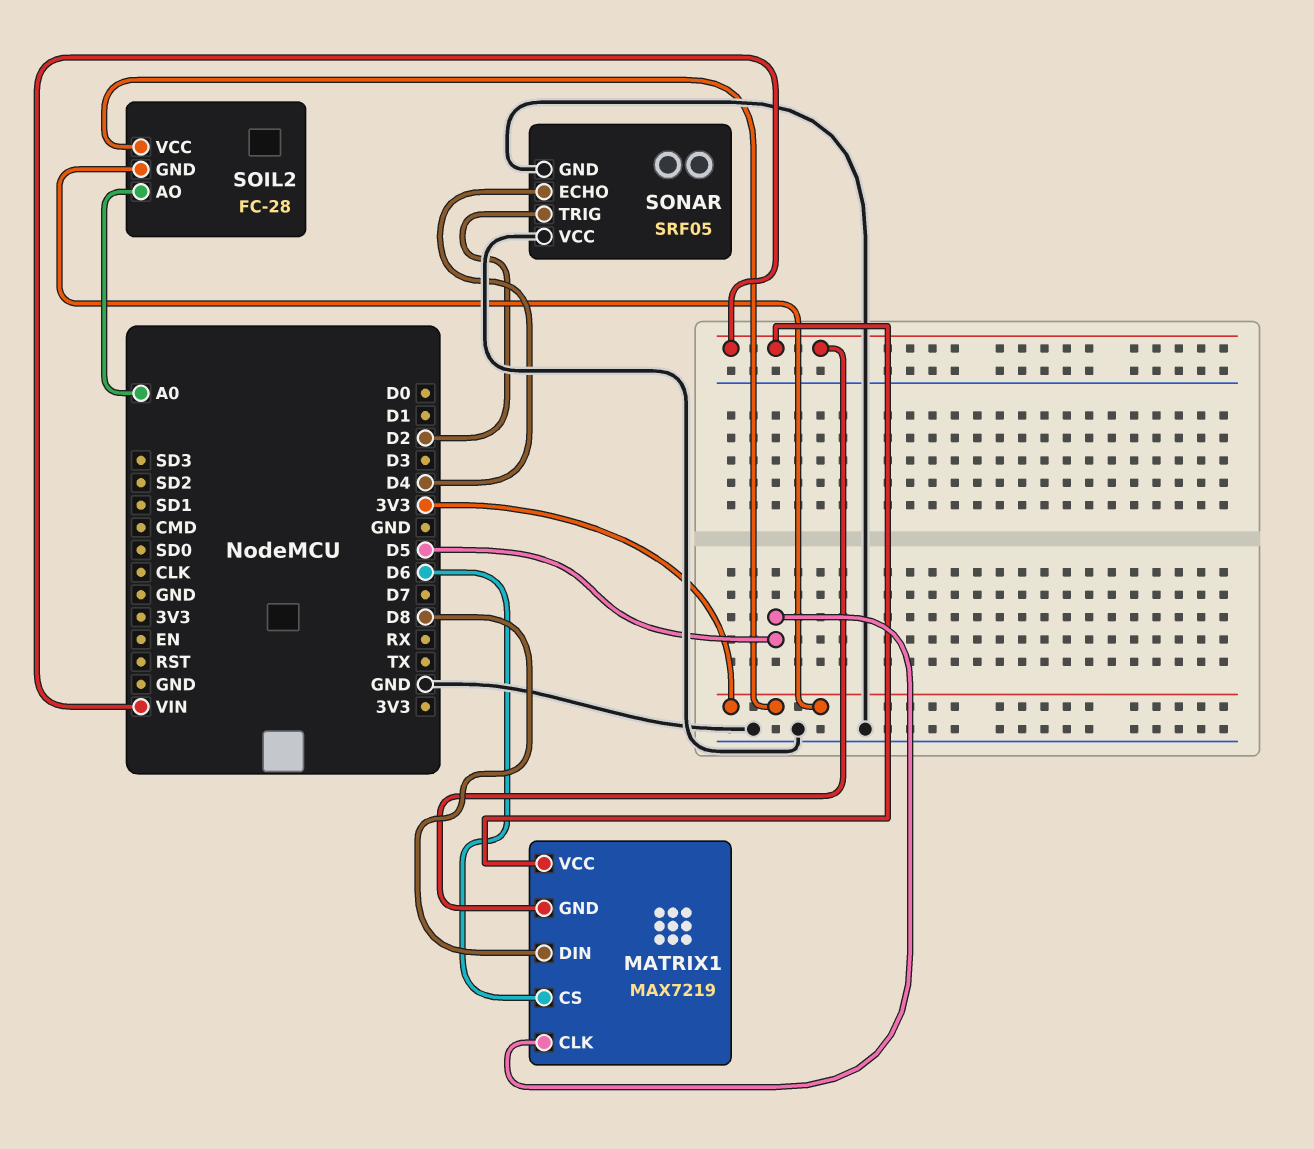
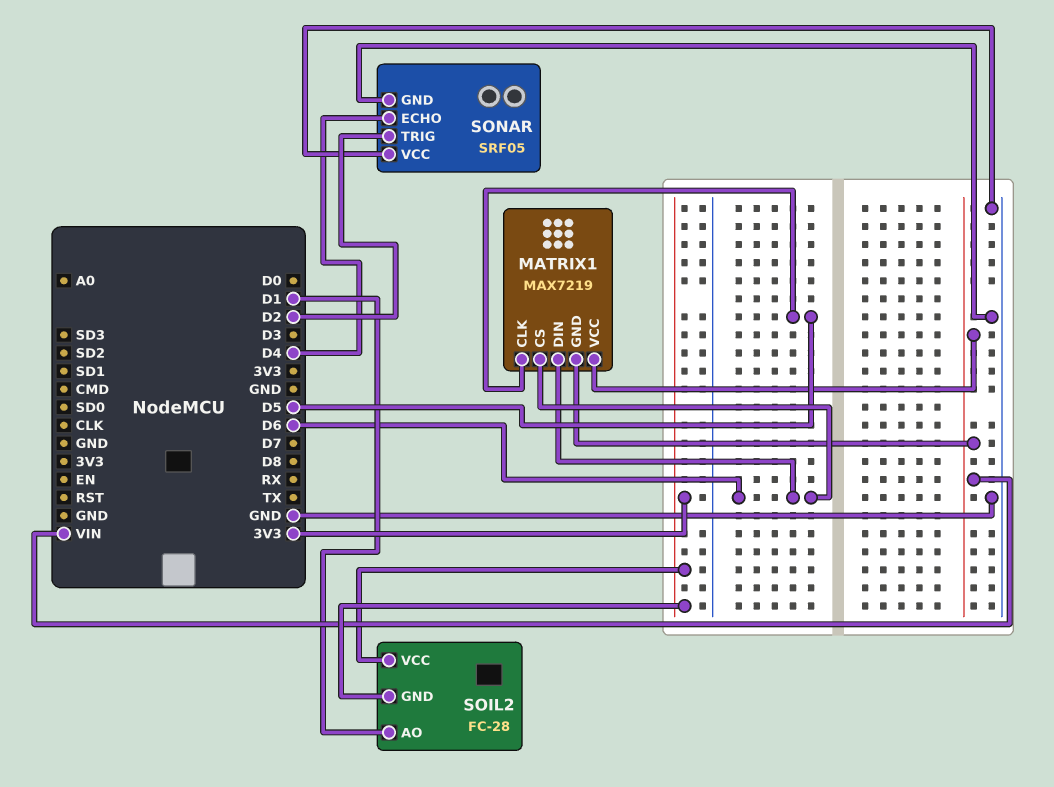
MATRIX1 pin DIN: D8 -> D6
SOIL2 pin AO: A0 -> D1

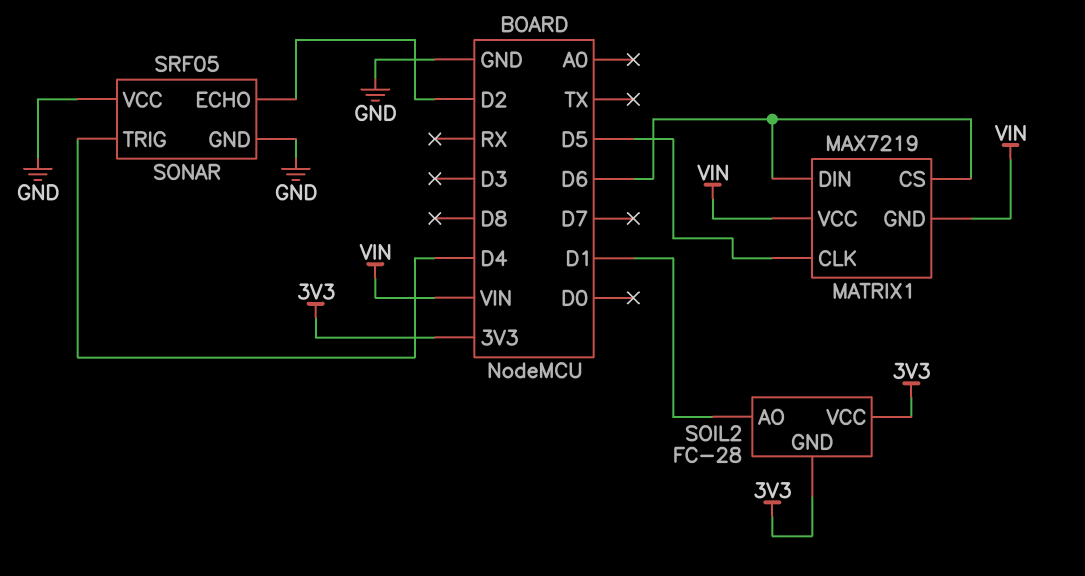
SONAR pin ECHO: D4 -> D2
SONAR pin TRIG: D2 -> D4

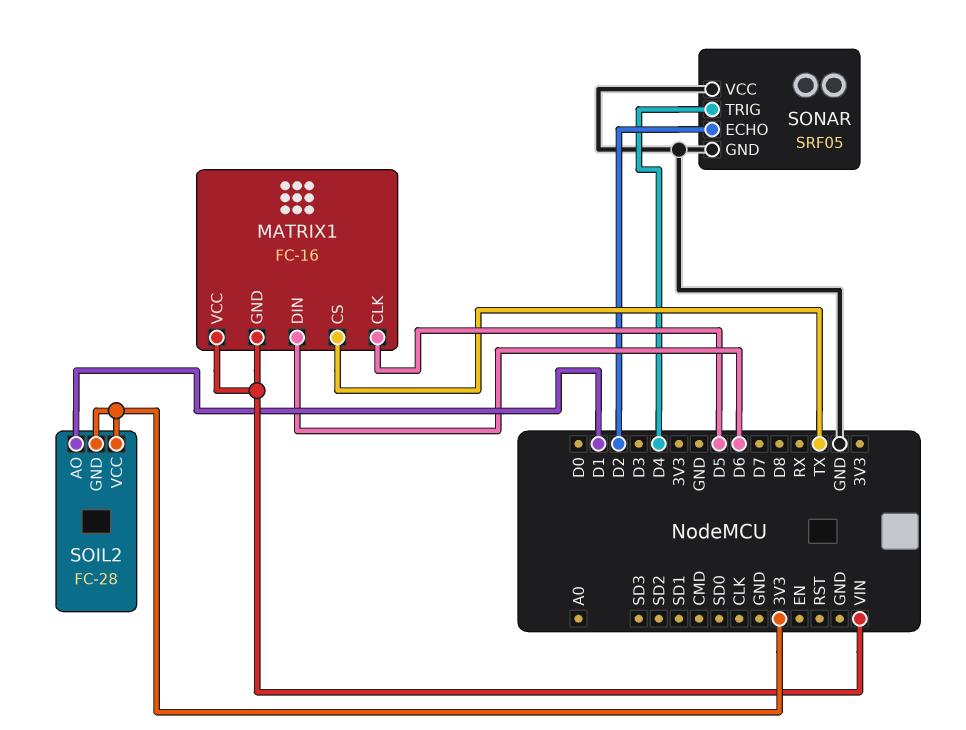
MATRIX1: MAX7219 -> FC-16
MATRIX1 pin CS: D6 -> TX

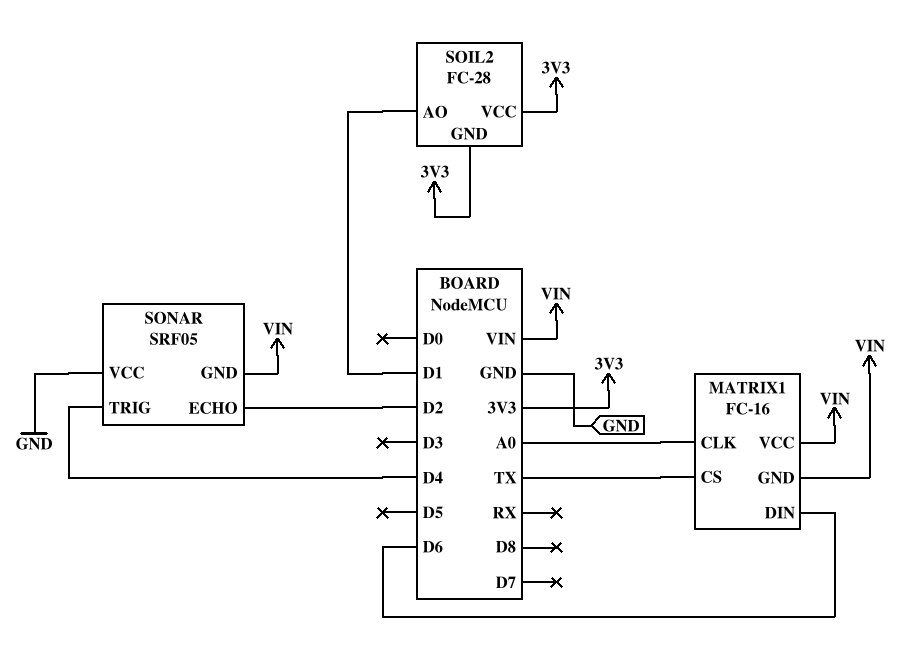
MATRIX1 pin CLK: D5 -> A0
SONAR pin GND: GND -> VIN

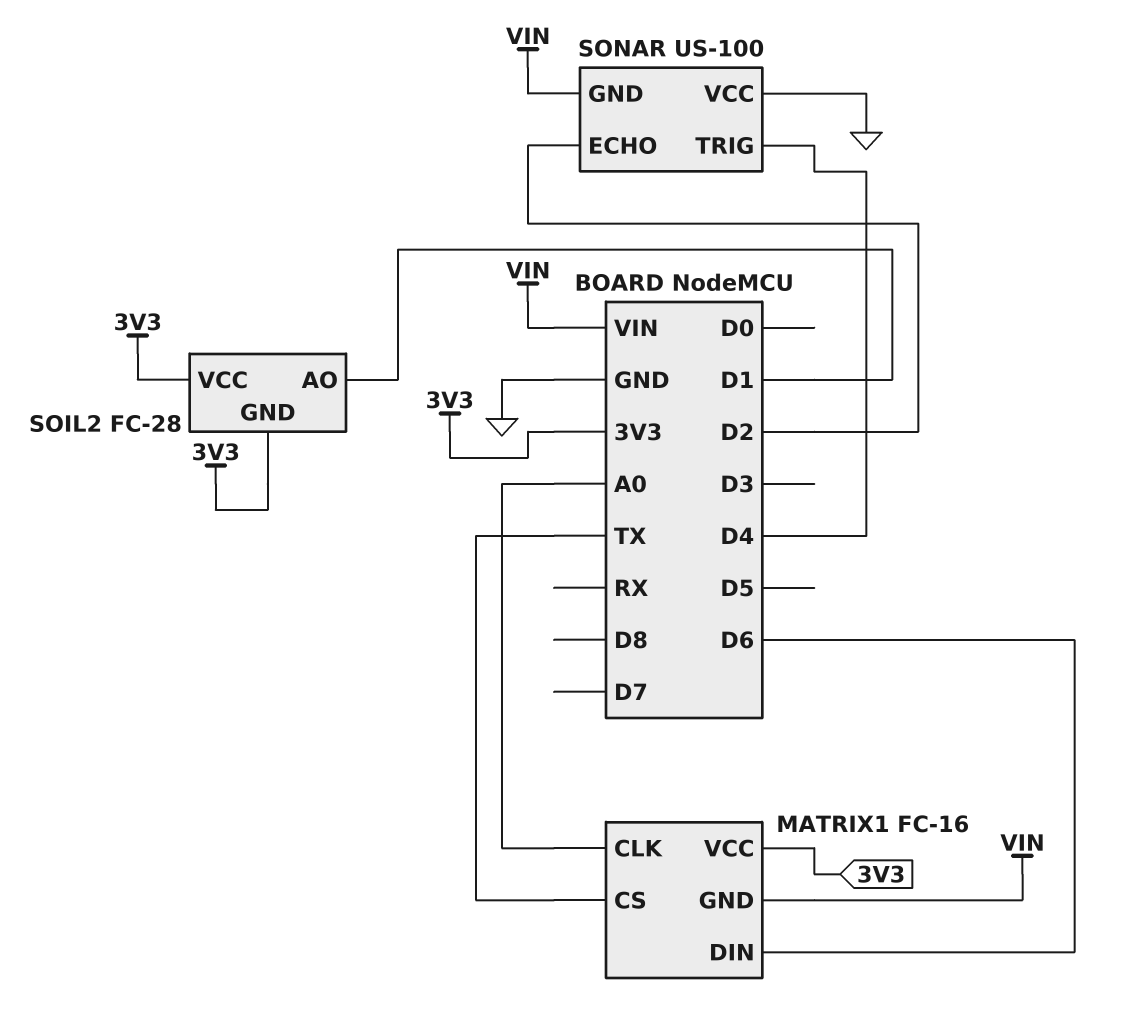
MATRIX1 pin VCC: VIN -> 3V3
SONAR: SRF05 -> US-100

